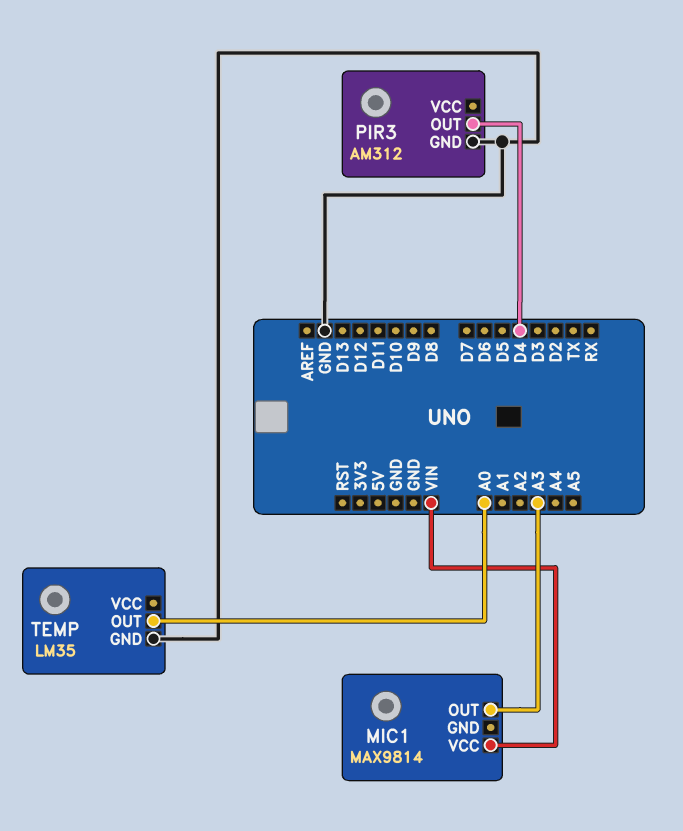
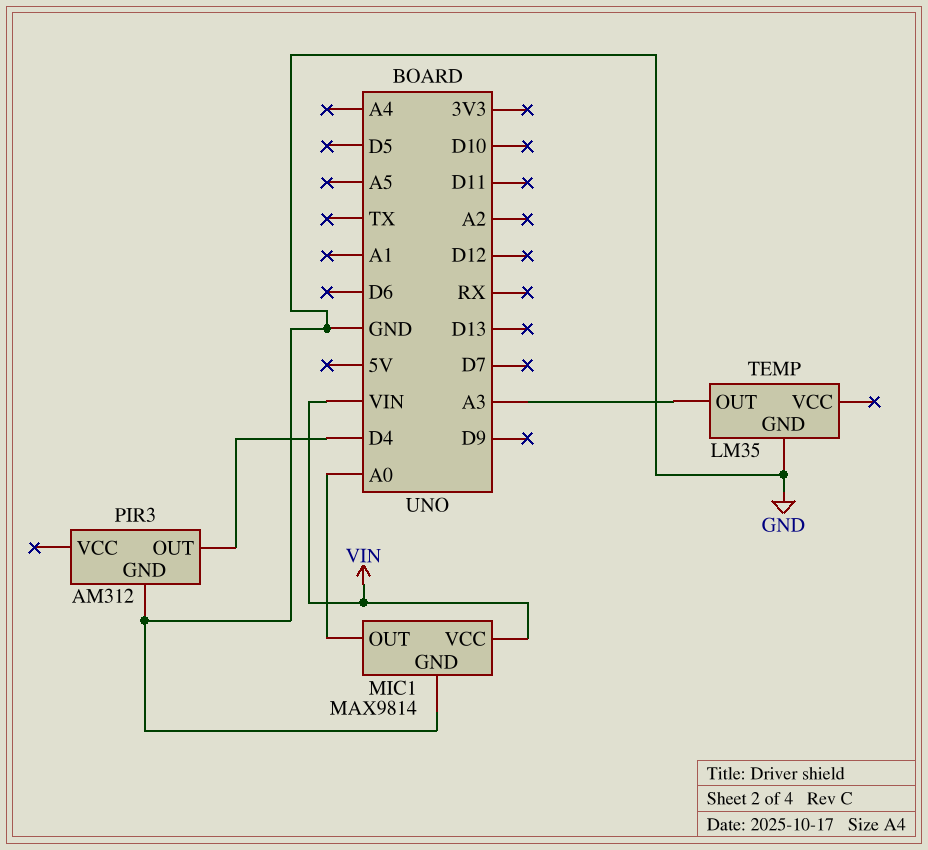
MIC1 pin GND: none -> GND
MIC1 pin OUT: A3 -> A0
TEMP pin OUT: A0 -> A3

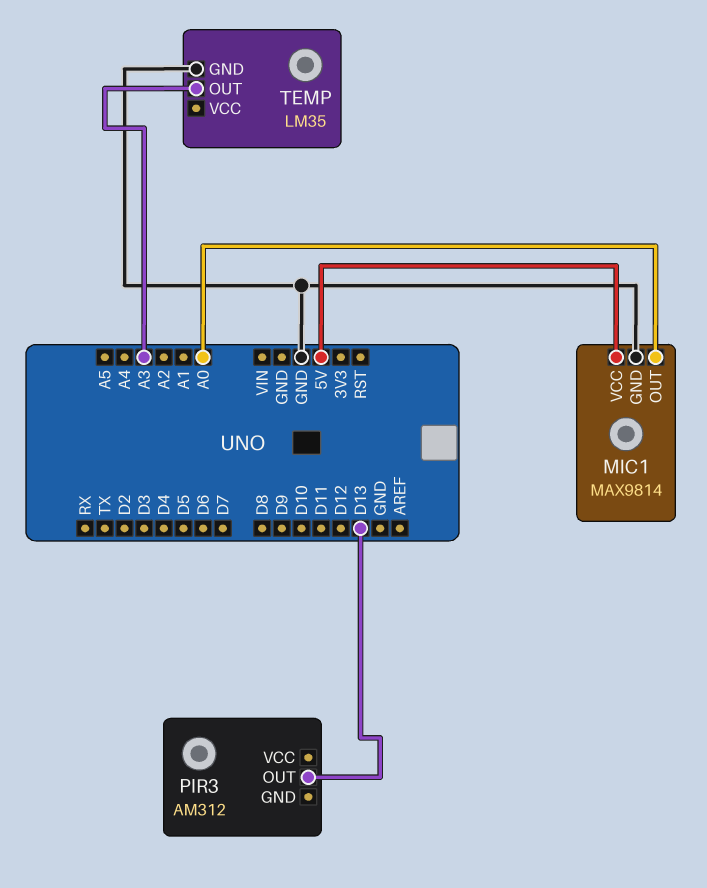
MIC1 pin VCC: VIN -> 5V
PIR3 pin GND: GND -> none
PIR3 pin OUT: D4 -> D13

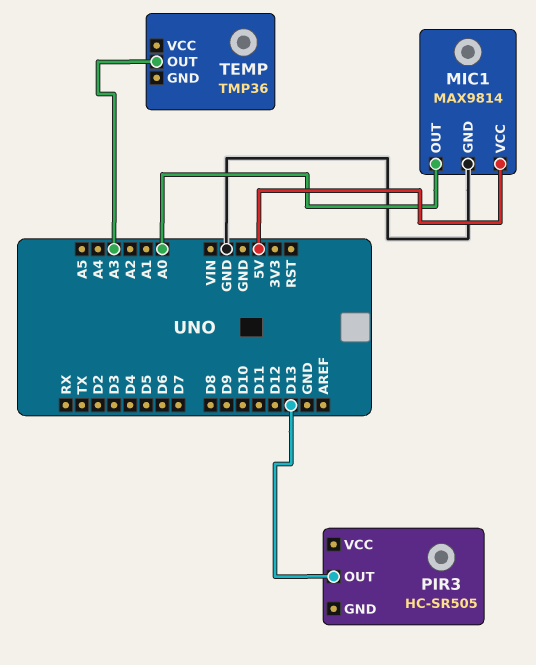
PIR3: AM312 -> HC-SR505
TEMP: LM35 -> TMP36
TEMP pin GND: GND -> none

